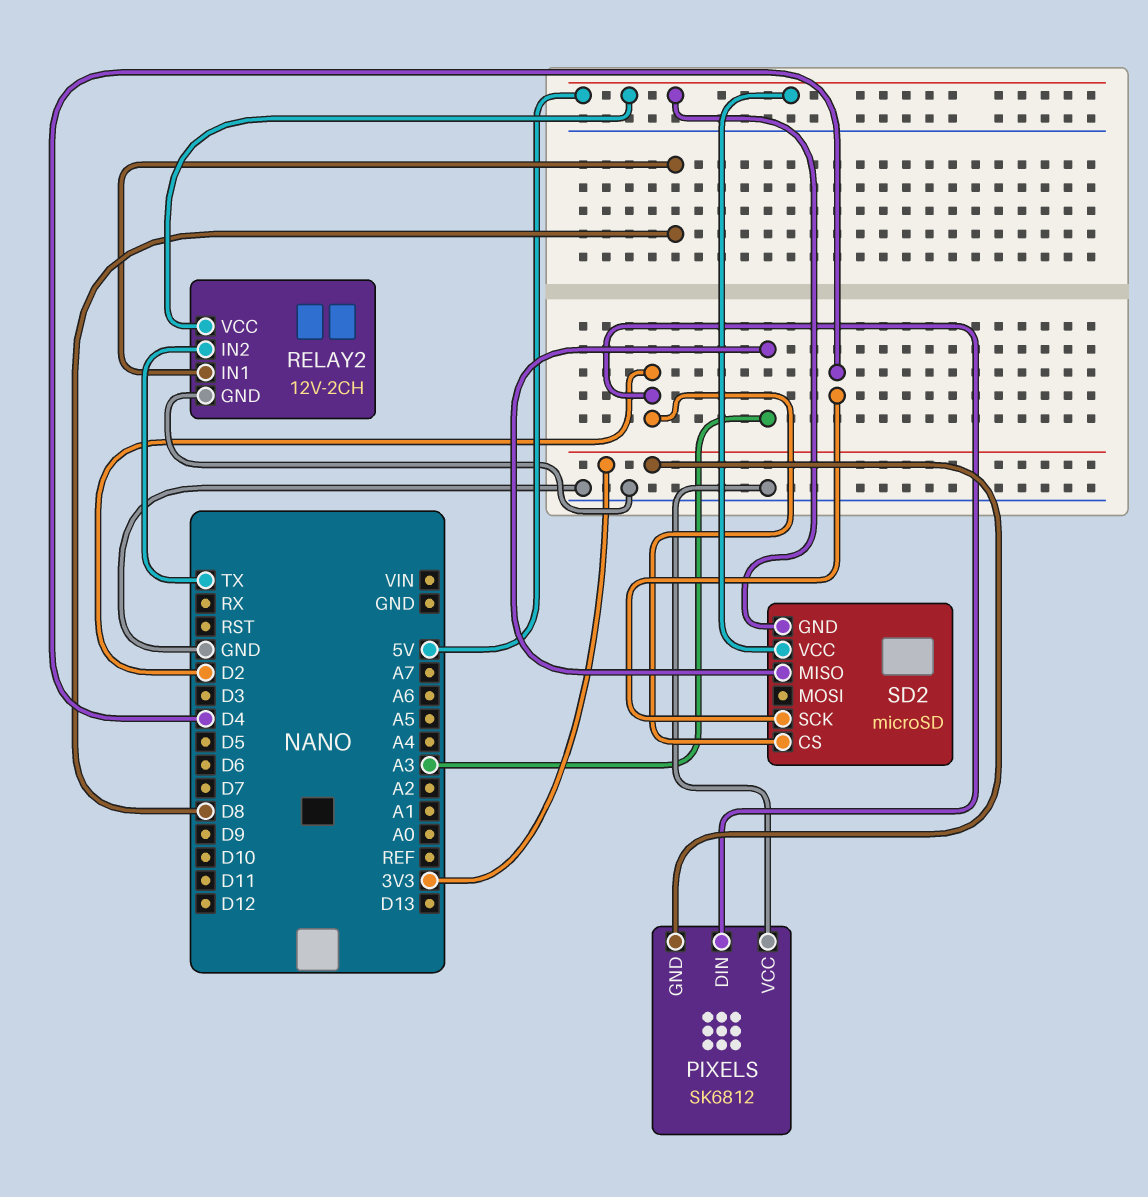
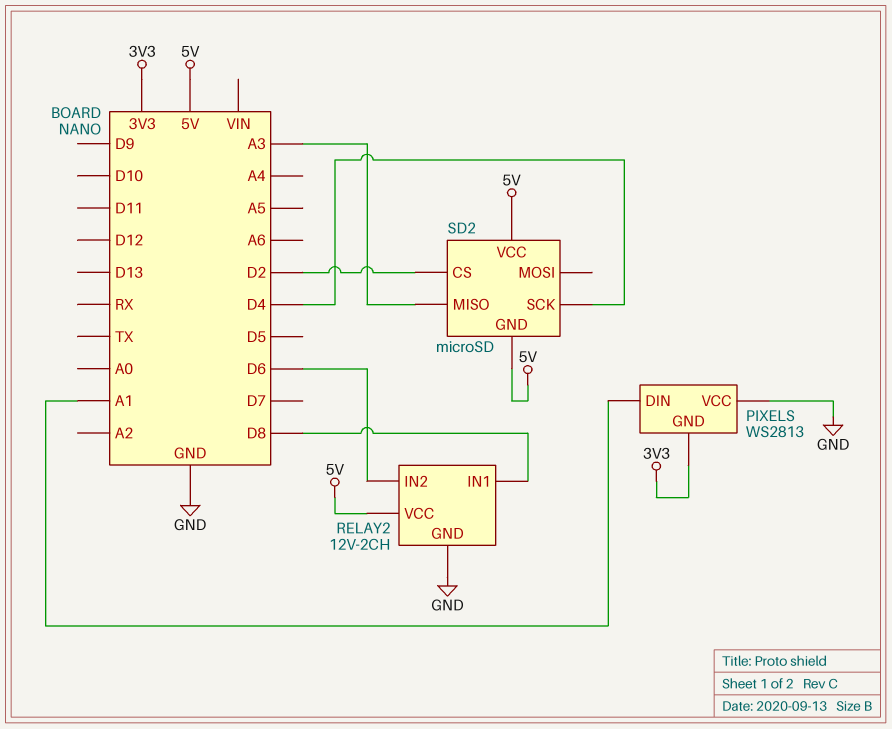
PIXELS: SK6812 -> WS2813
PIXELS pin DIN: D2 -> A1
RELAY2 pin IN2: TX -> D6

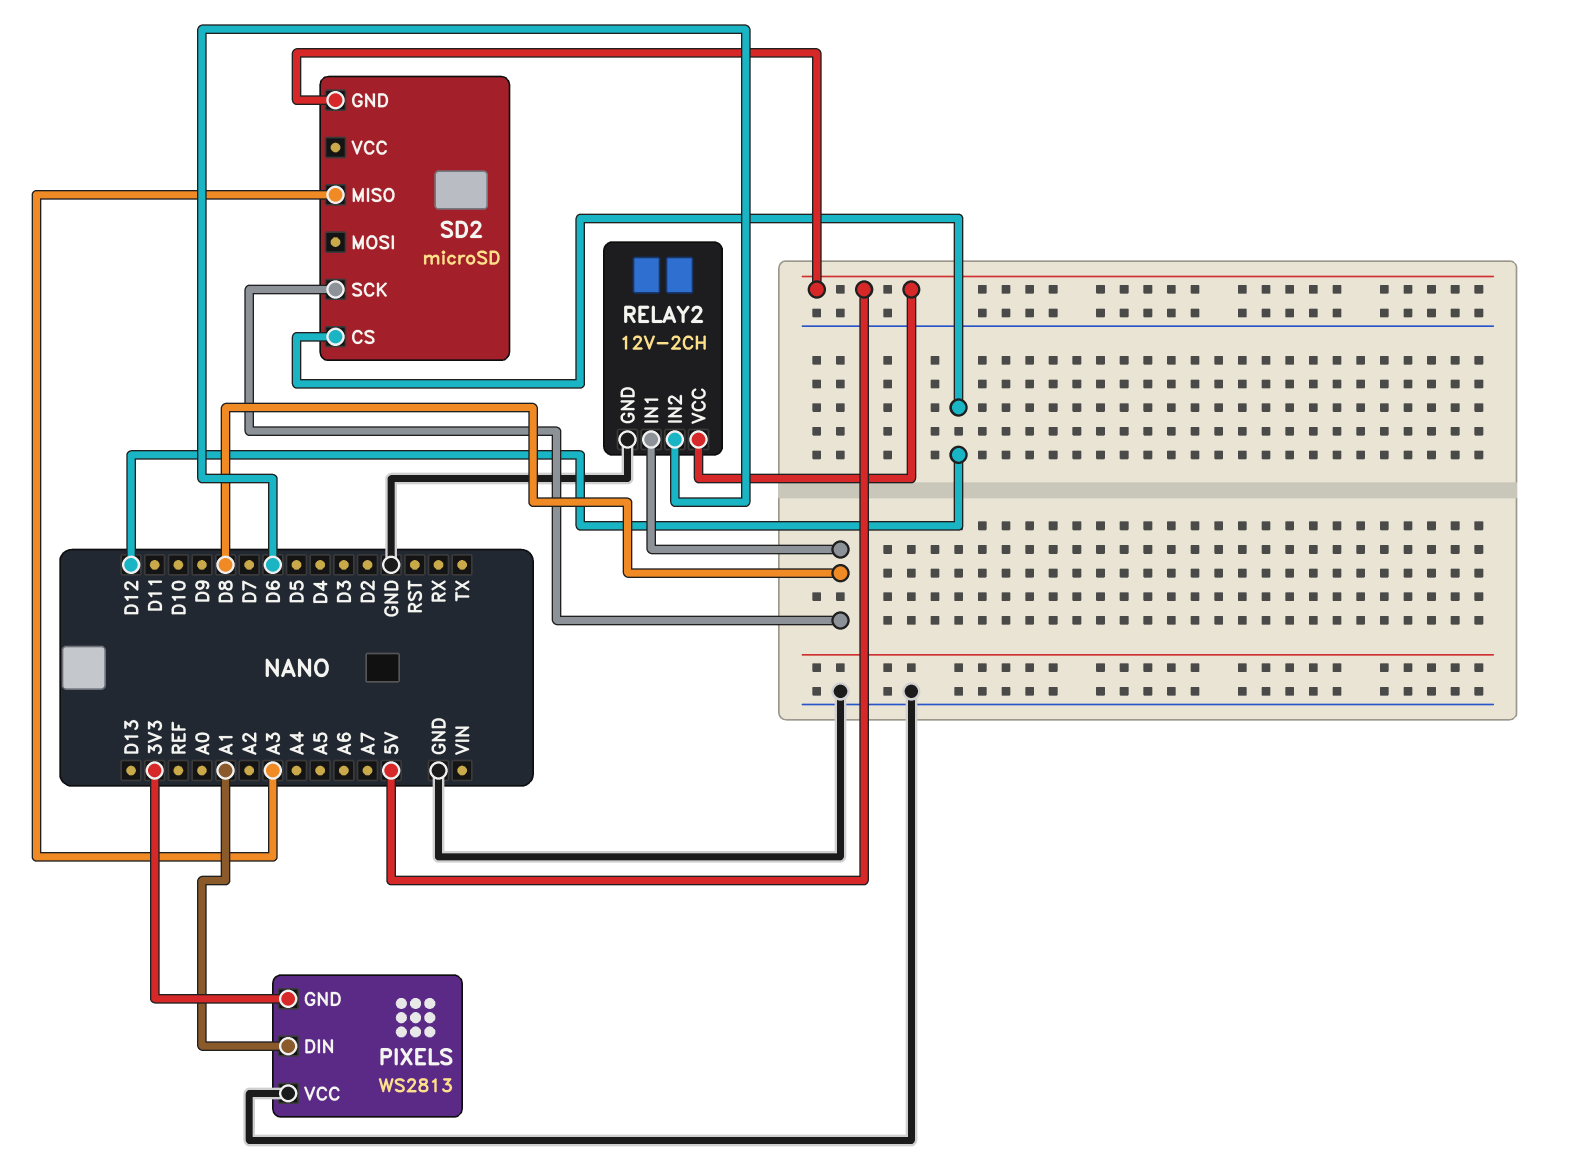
SD2 pin CS: D2 -> D12
SD2 pin SCK: D4 -> D8
SD2 pin VCC: 5V -> none

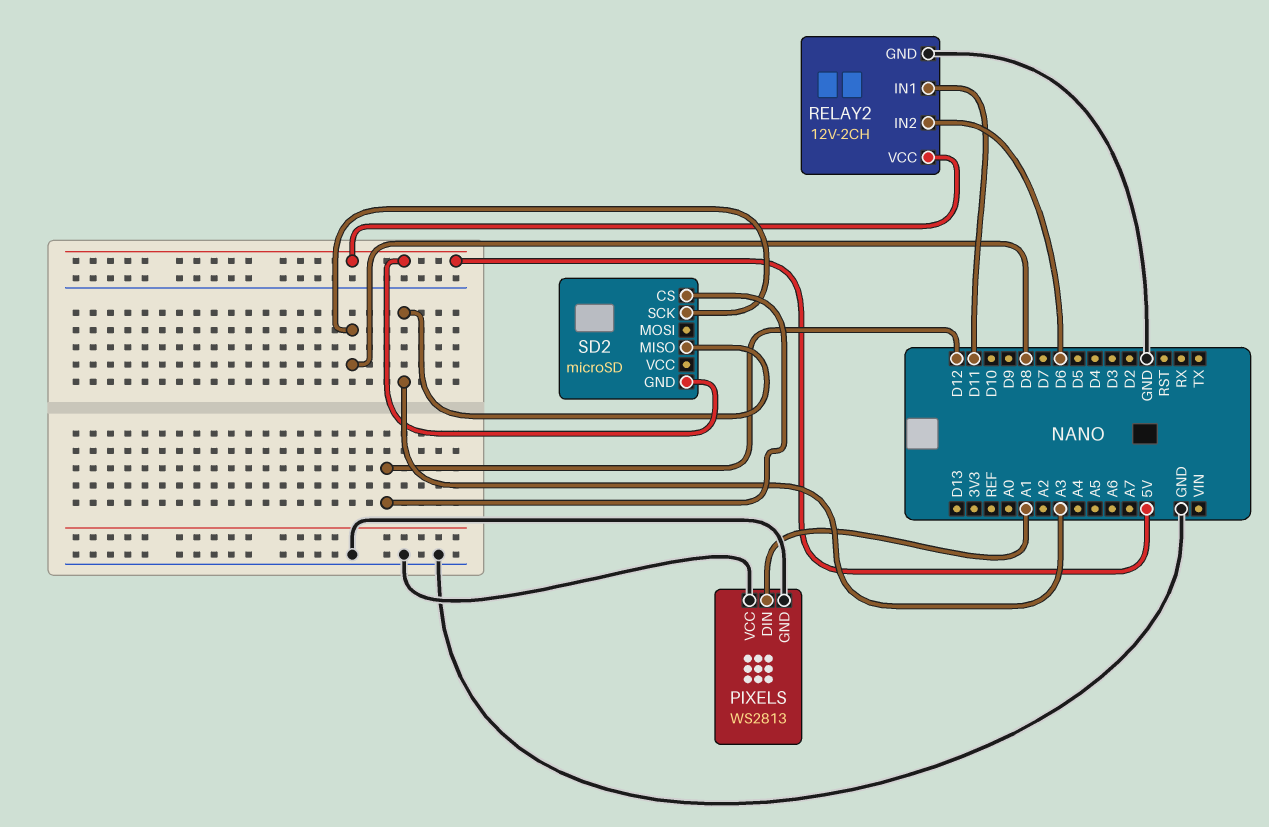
PIXELS pin GND: 3V3 -> GND
RELAY2 pin IN1: D8 -> D11

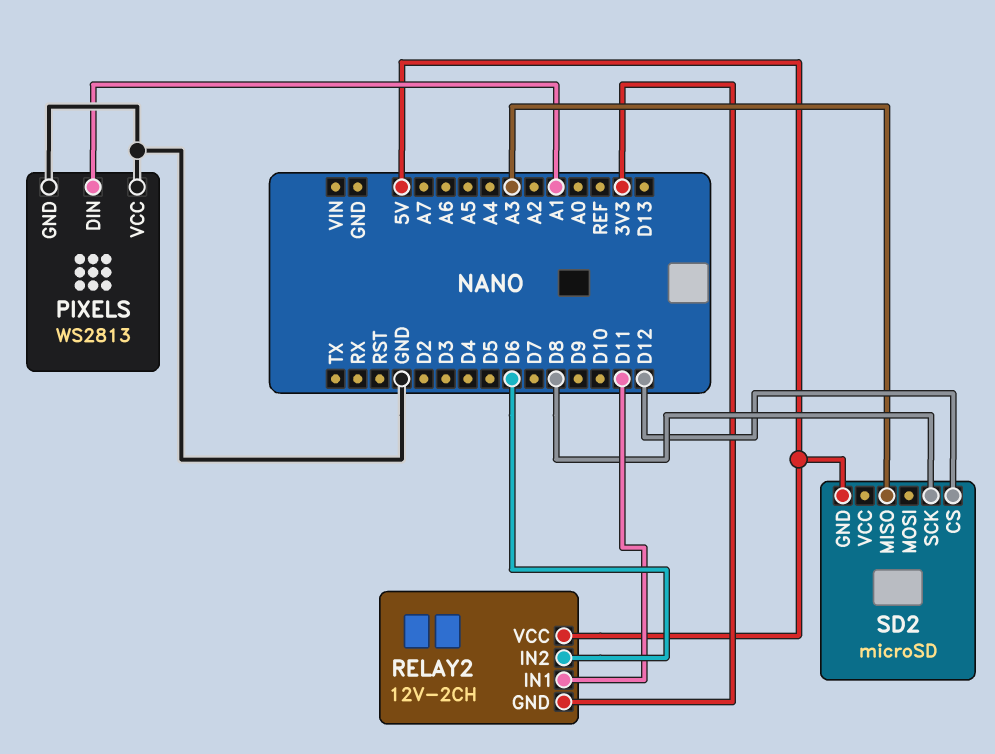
RELAY2 pin GND: GND -> 3V3

